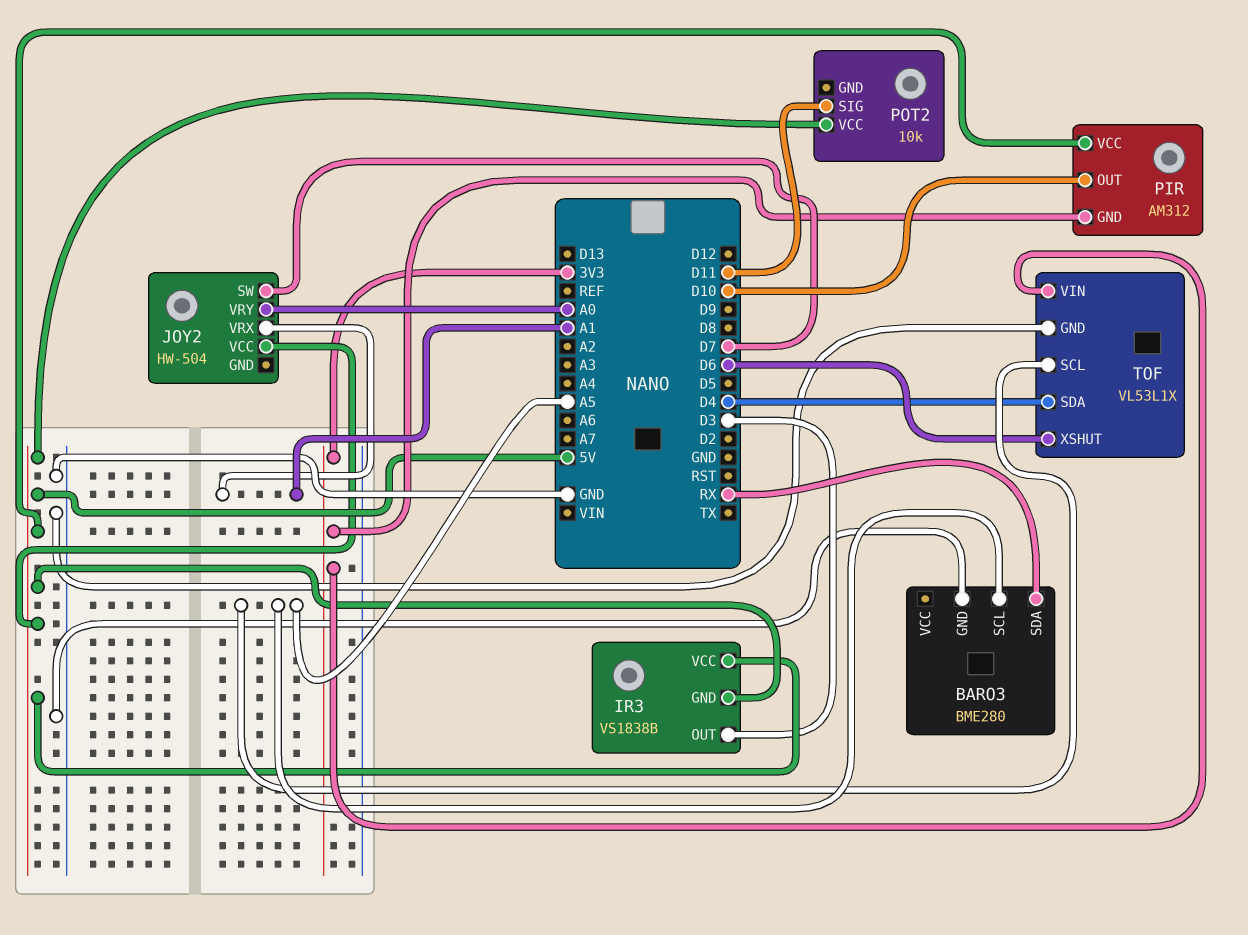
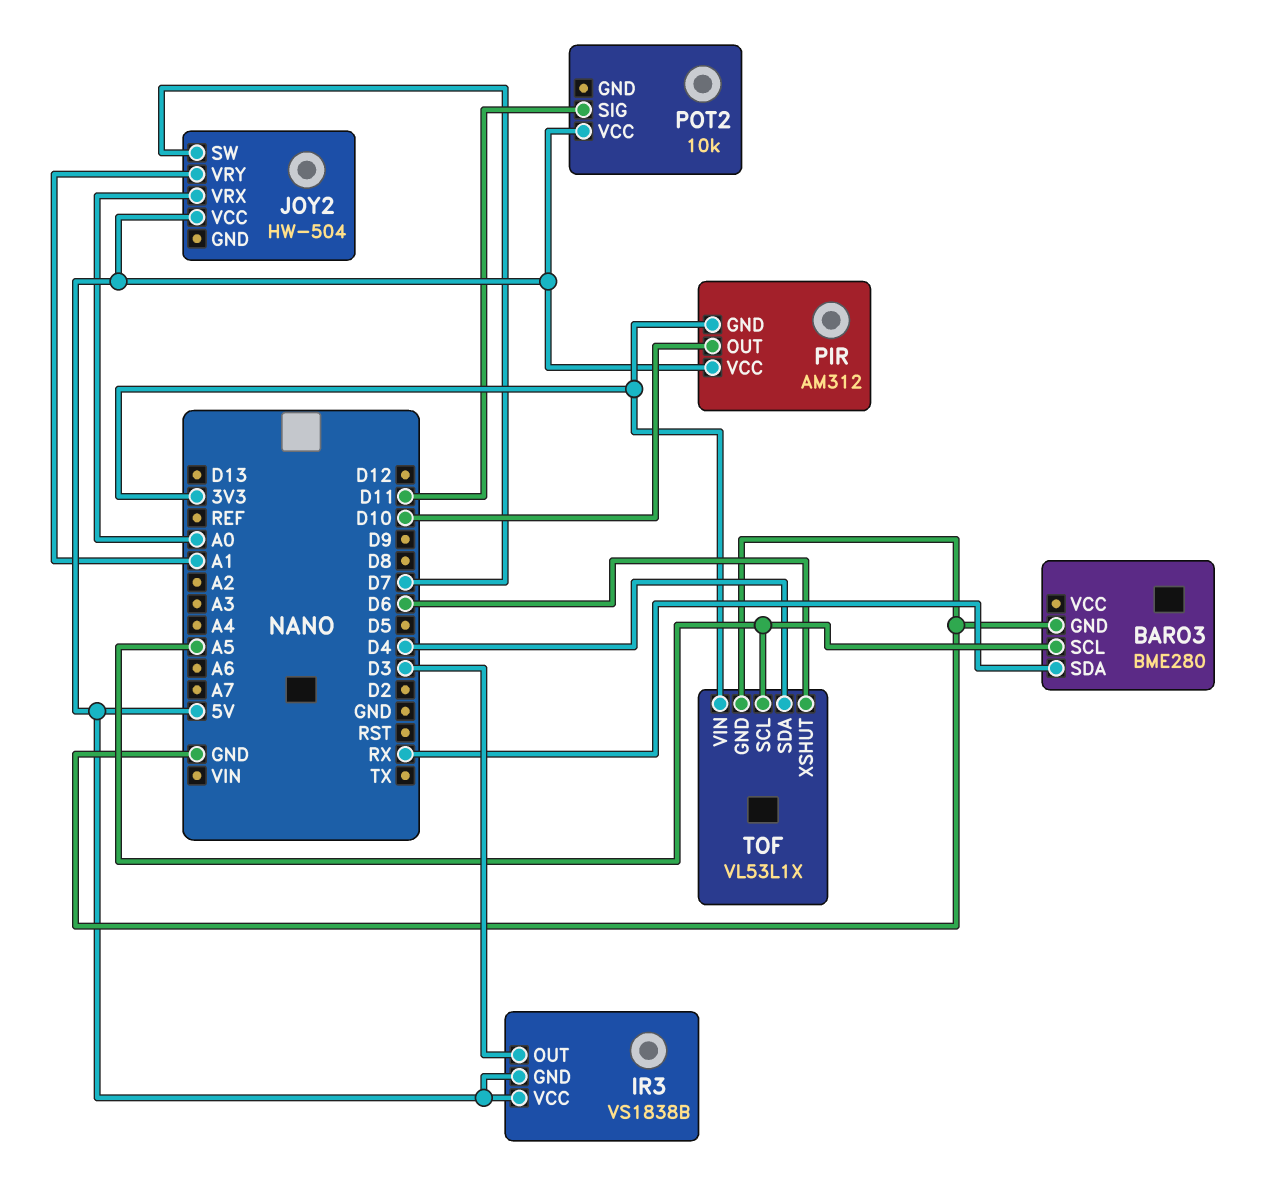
JOY2 pin VRX: A1 -> A0
JOY2 pin VRY: A0 -> A1

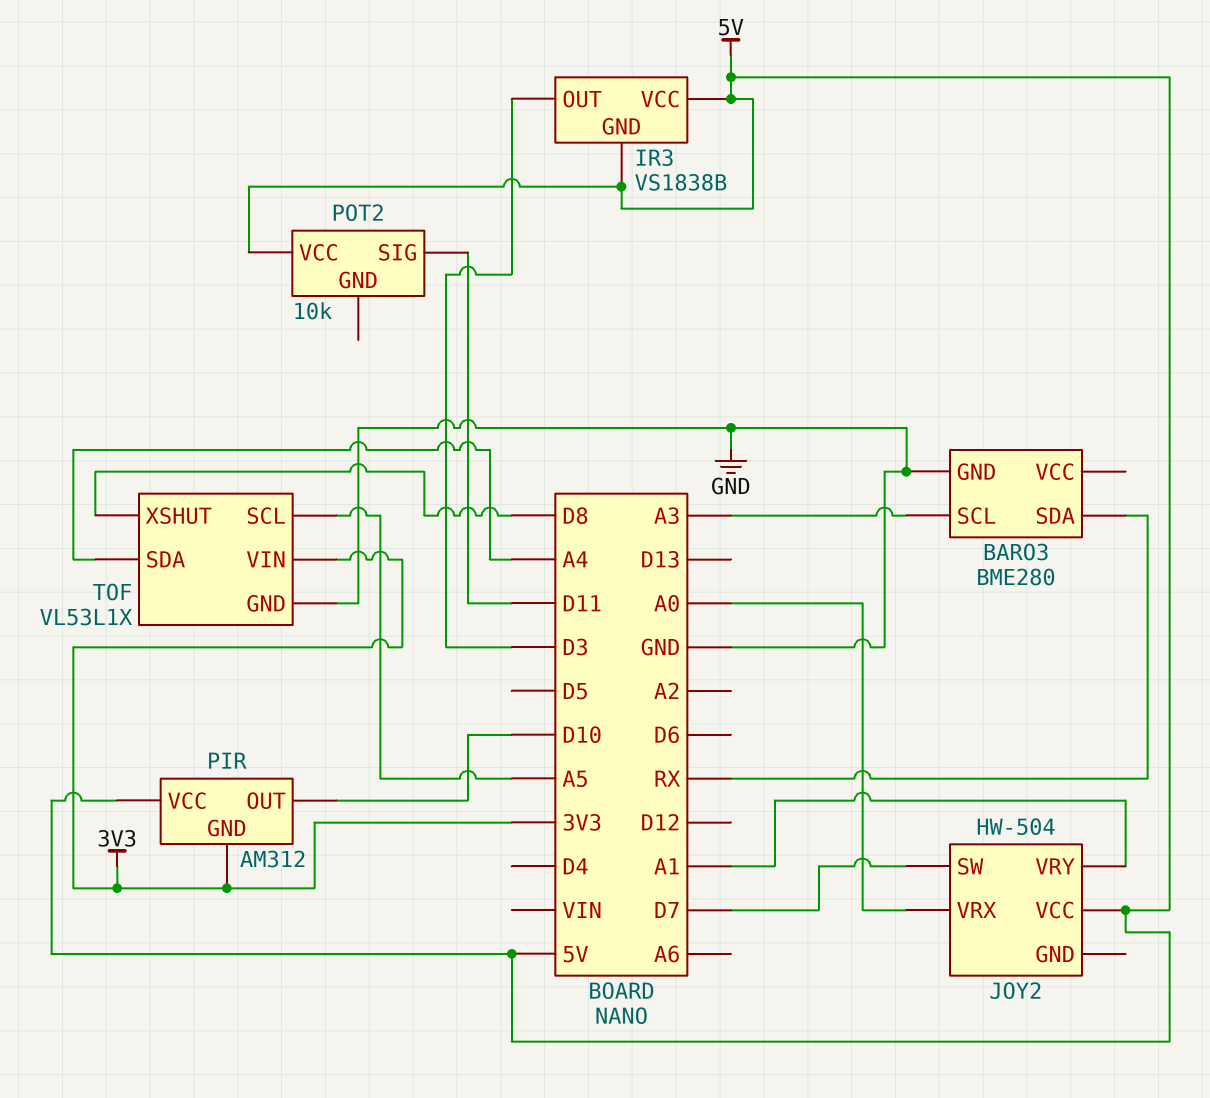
BARO3 pin SCL: A5 -> A3
TOF pin SDA: D4 -> A4
TOF pin XSHUT: D6 -> D8

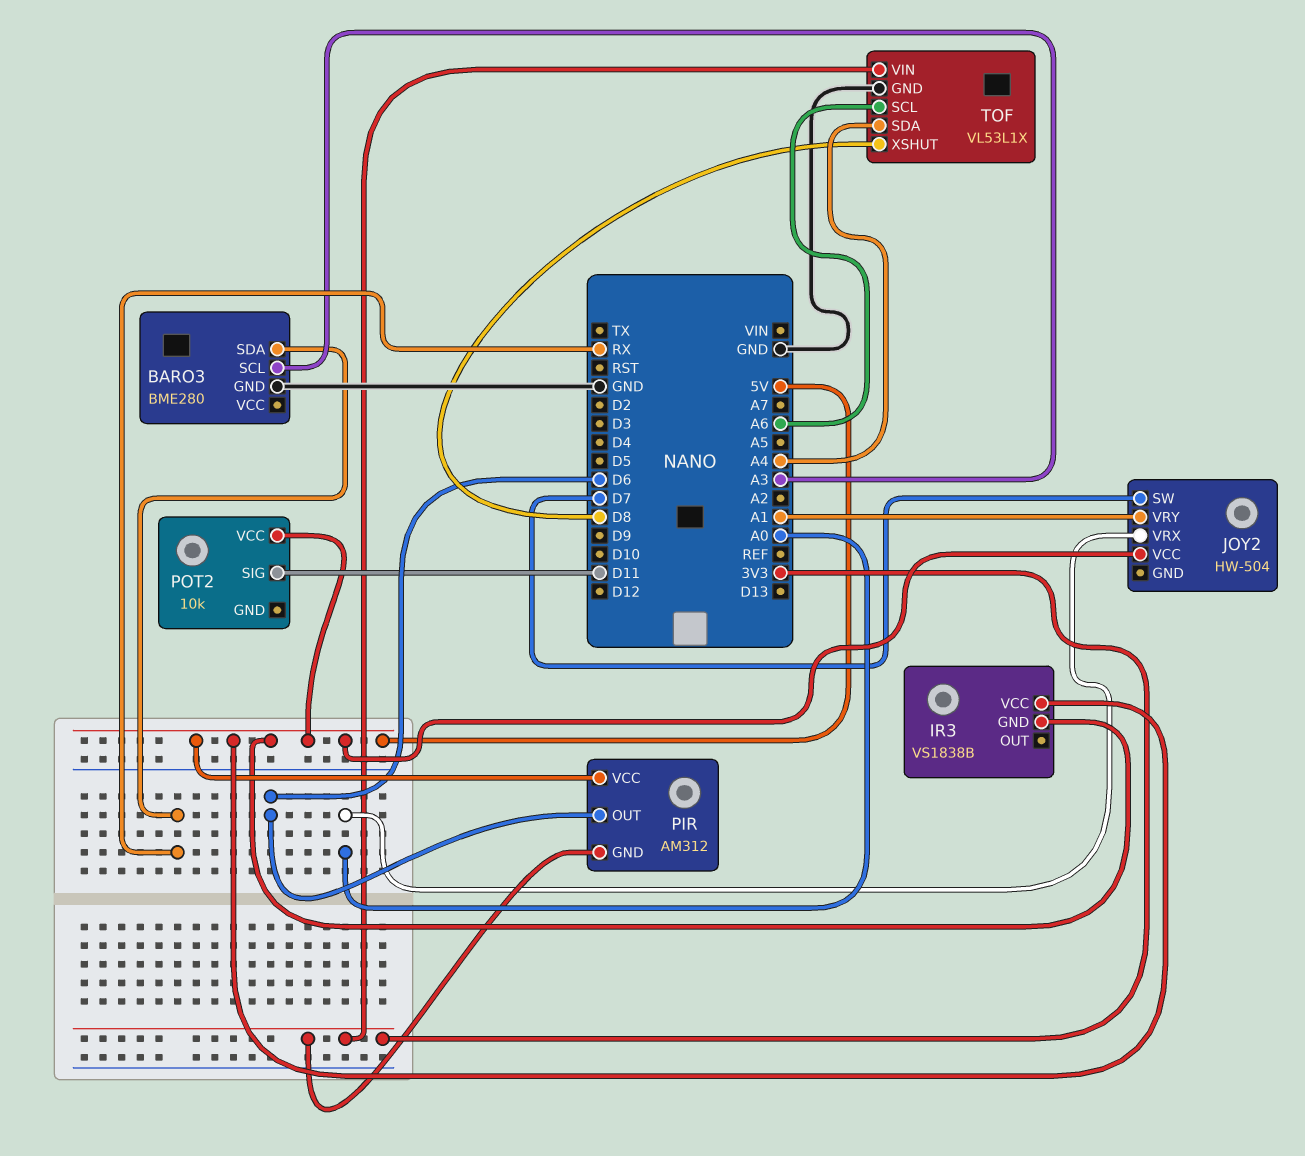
IR3 pin OUT: D3 -> none
PIR pin OUT: D10 -> D6
TOF pin SCL: A5 -> A6

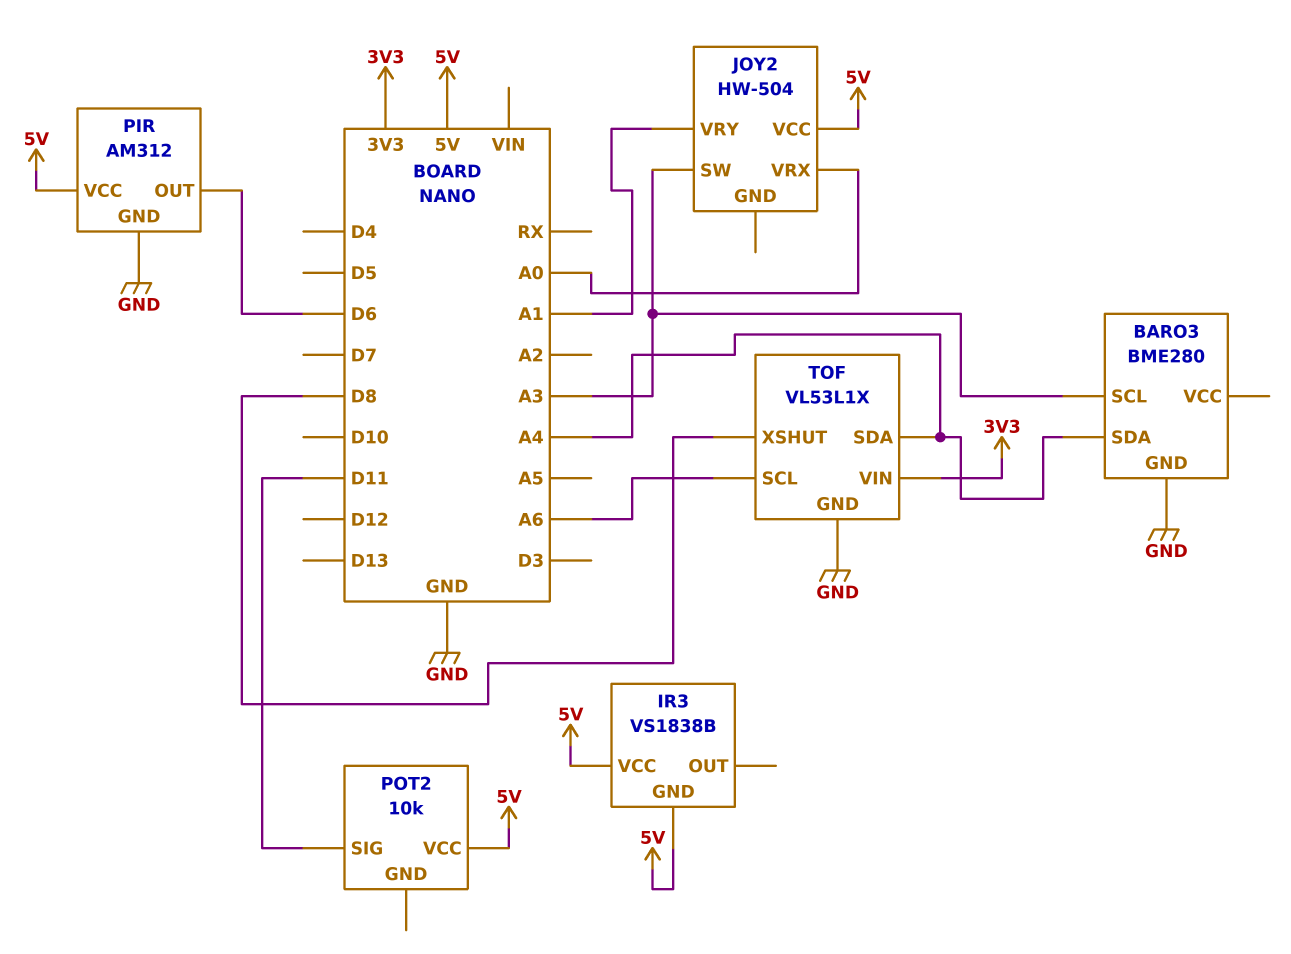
BARO3 pin SDA: RX -> A4
JOY2 pin SW: D7 -> A3
PIR pin GND: 3V3 -> GND

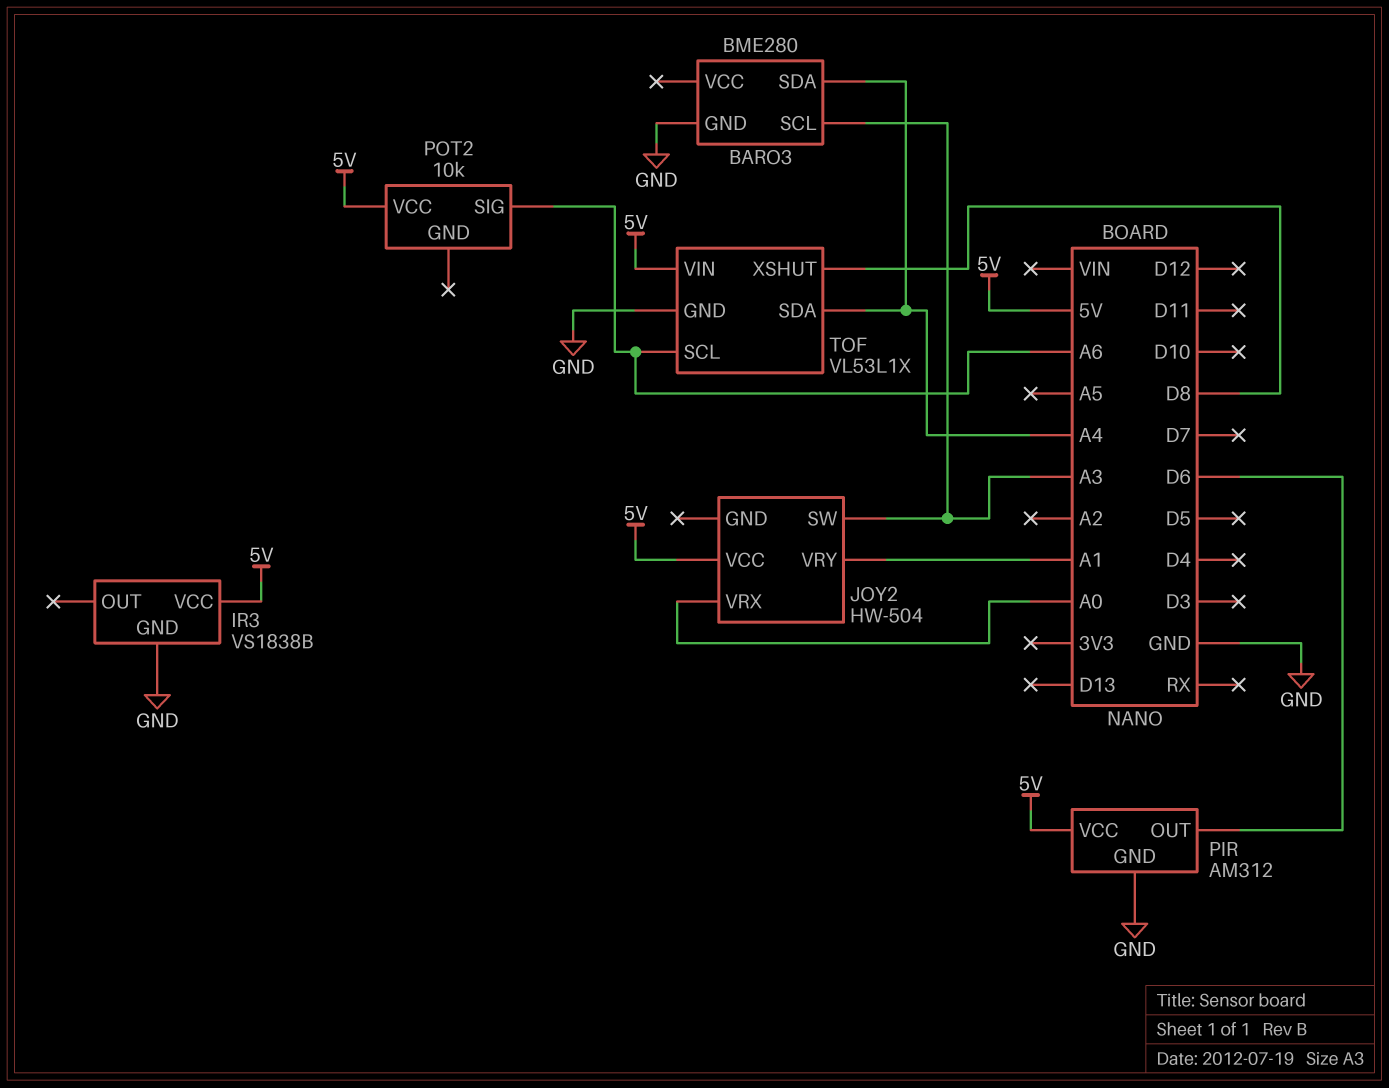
IR3 pin GND: 5V -> GND
POT2 pin SIG: D11 -> A6
TOF pin VIN: 3V3 -> 5V

